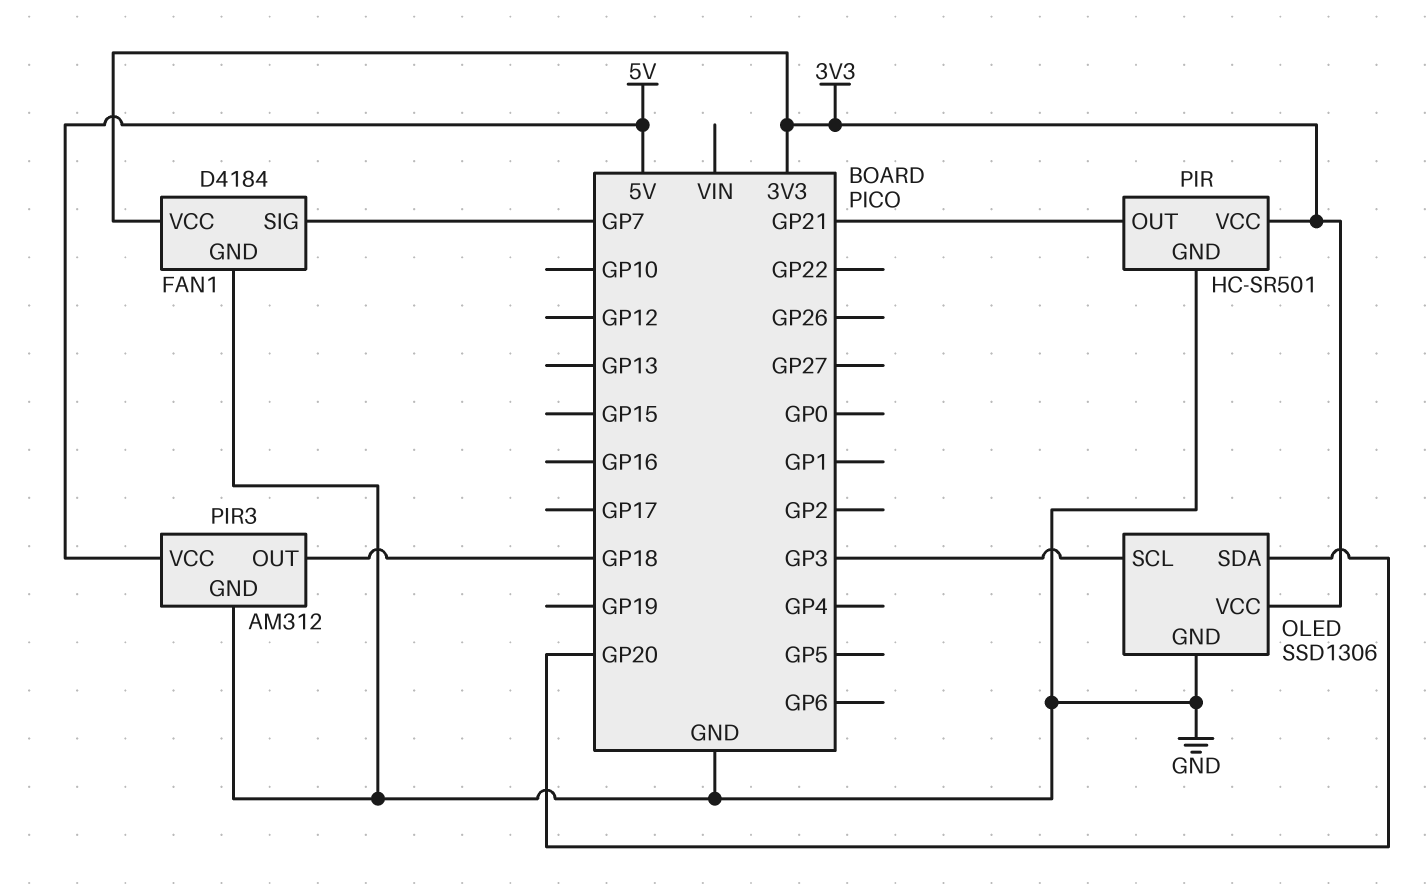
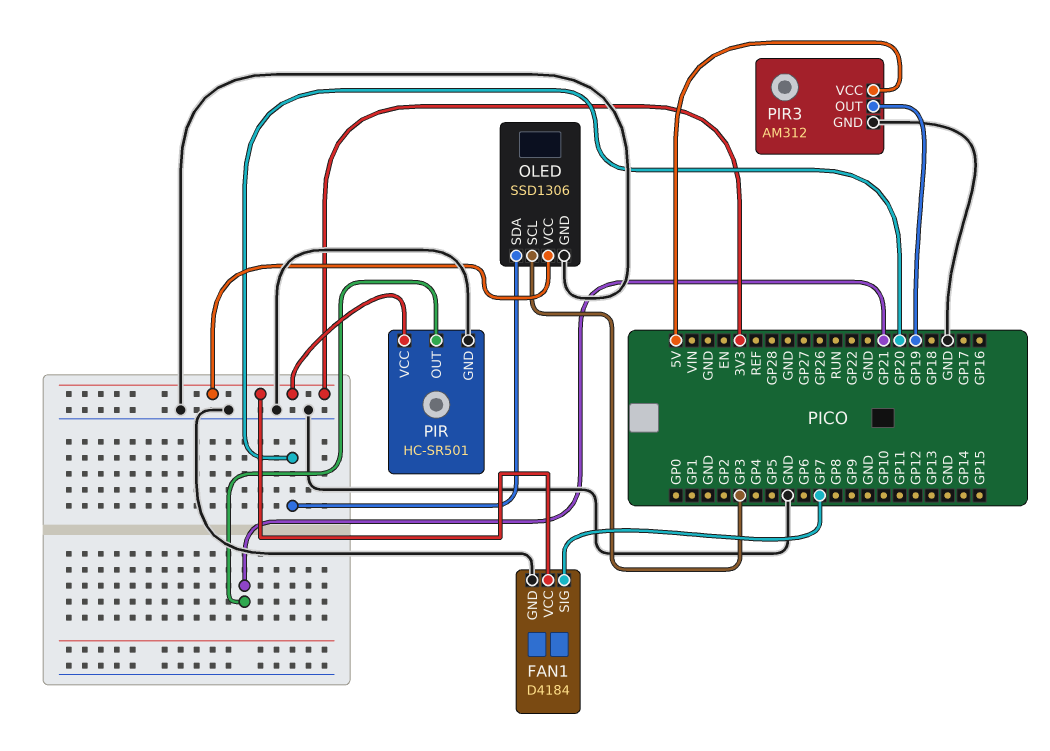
PIR3 pin OUT: GP18 -> GP19

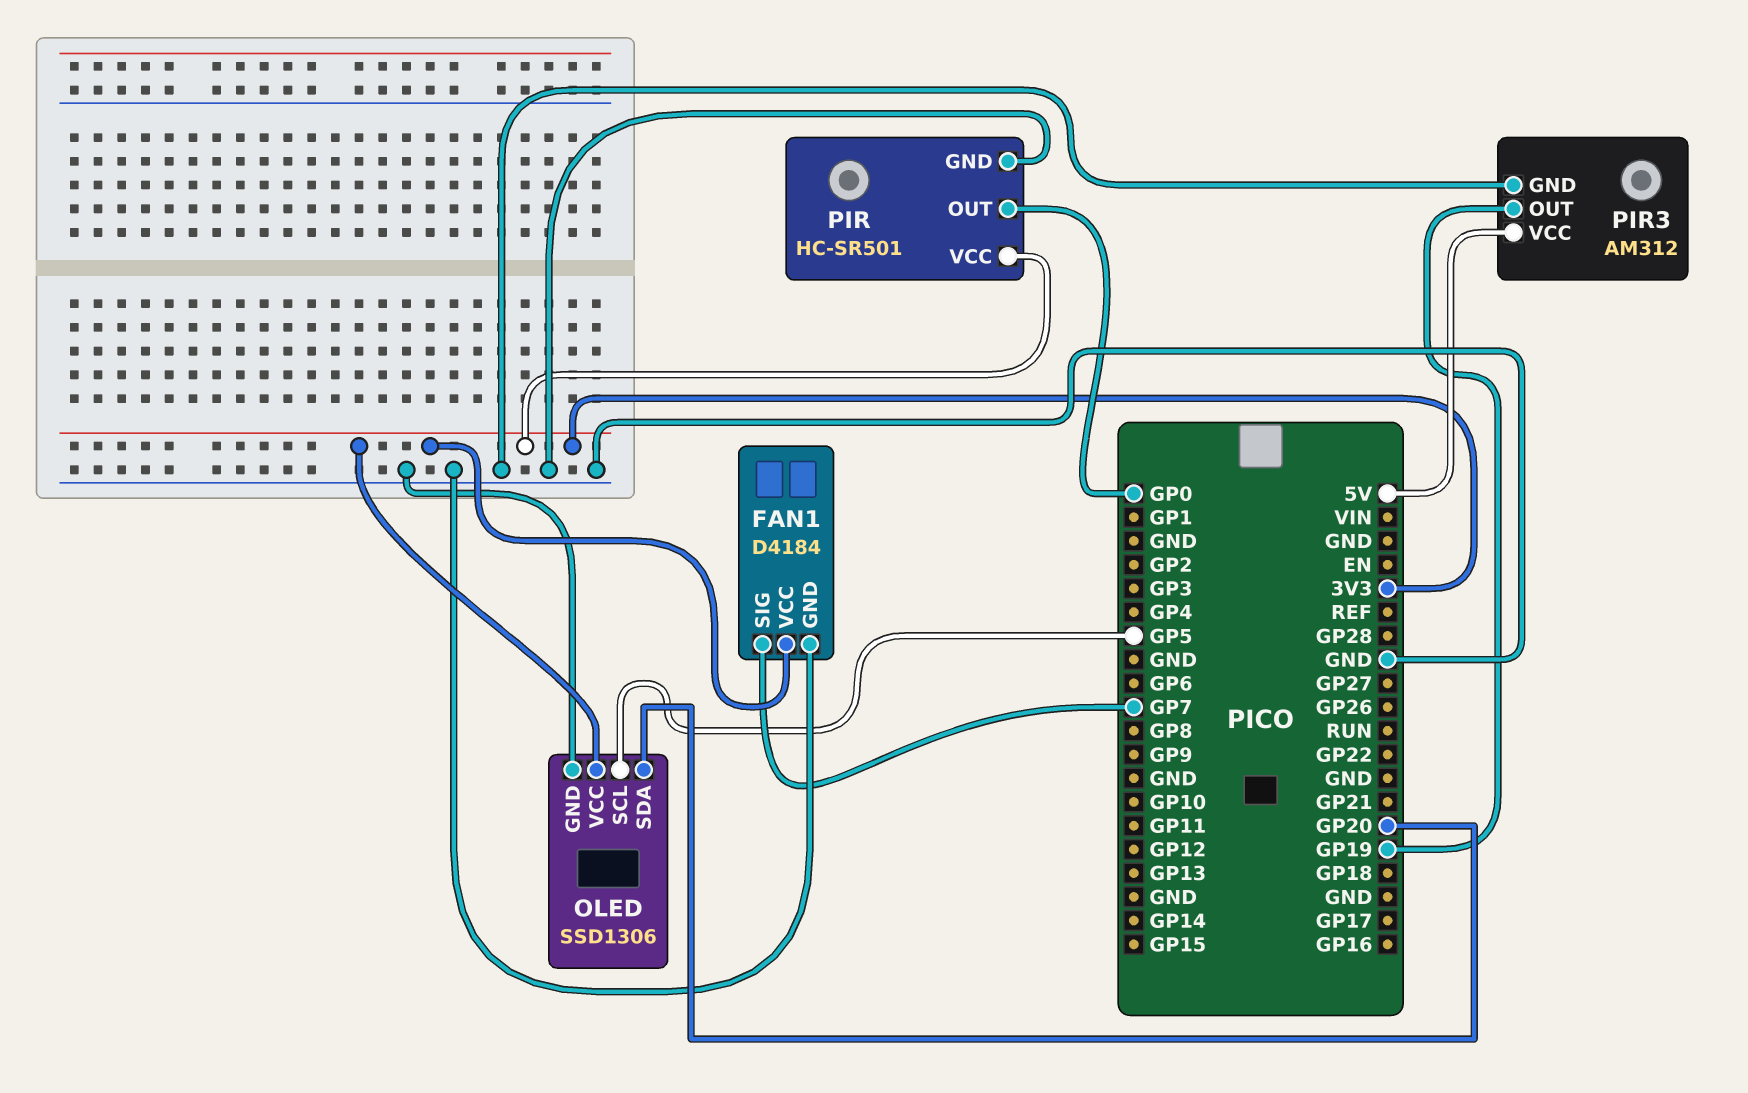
OLED pin SCL: GP3 -> GP5
PIR pin OUT: GP21 -> GP0

